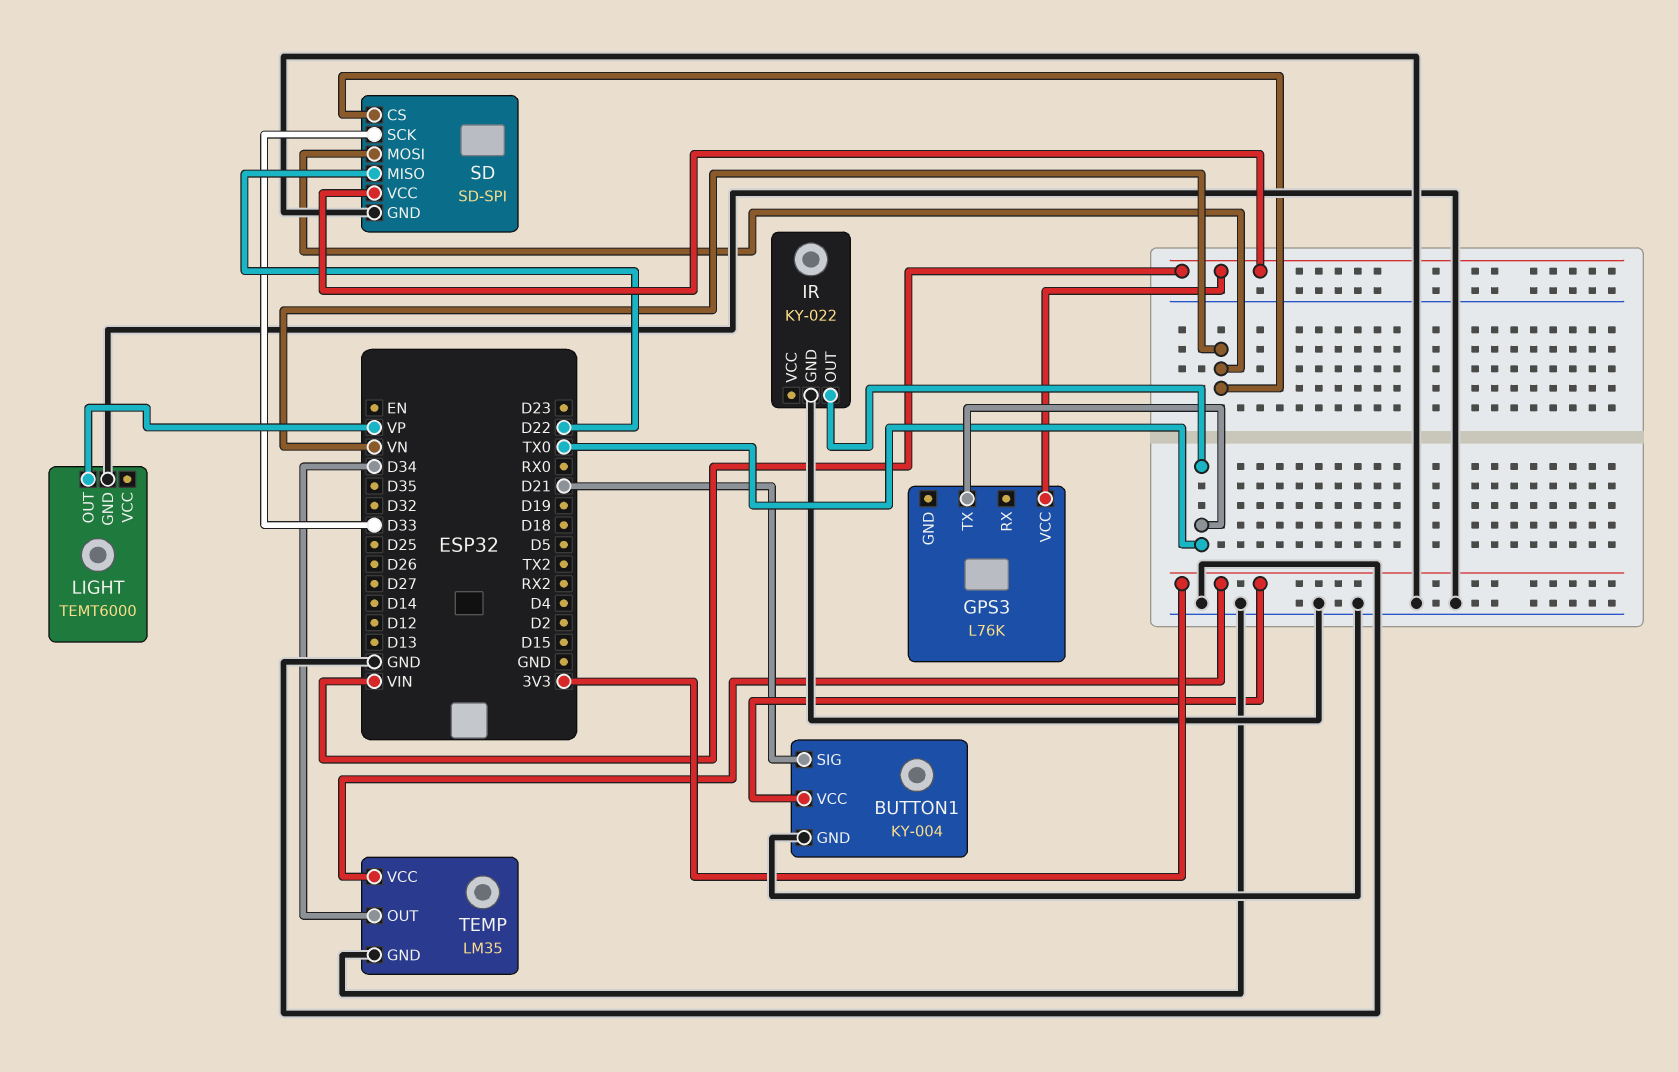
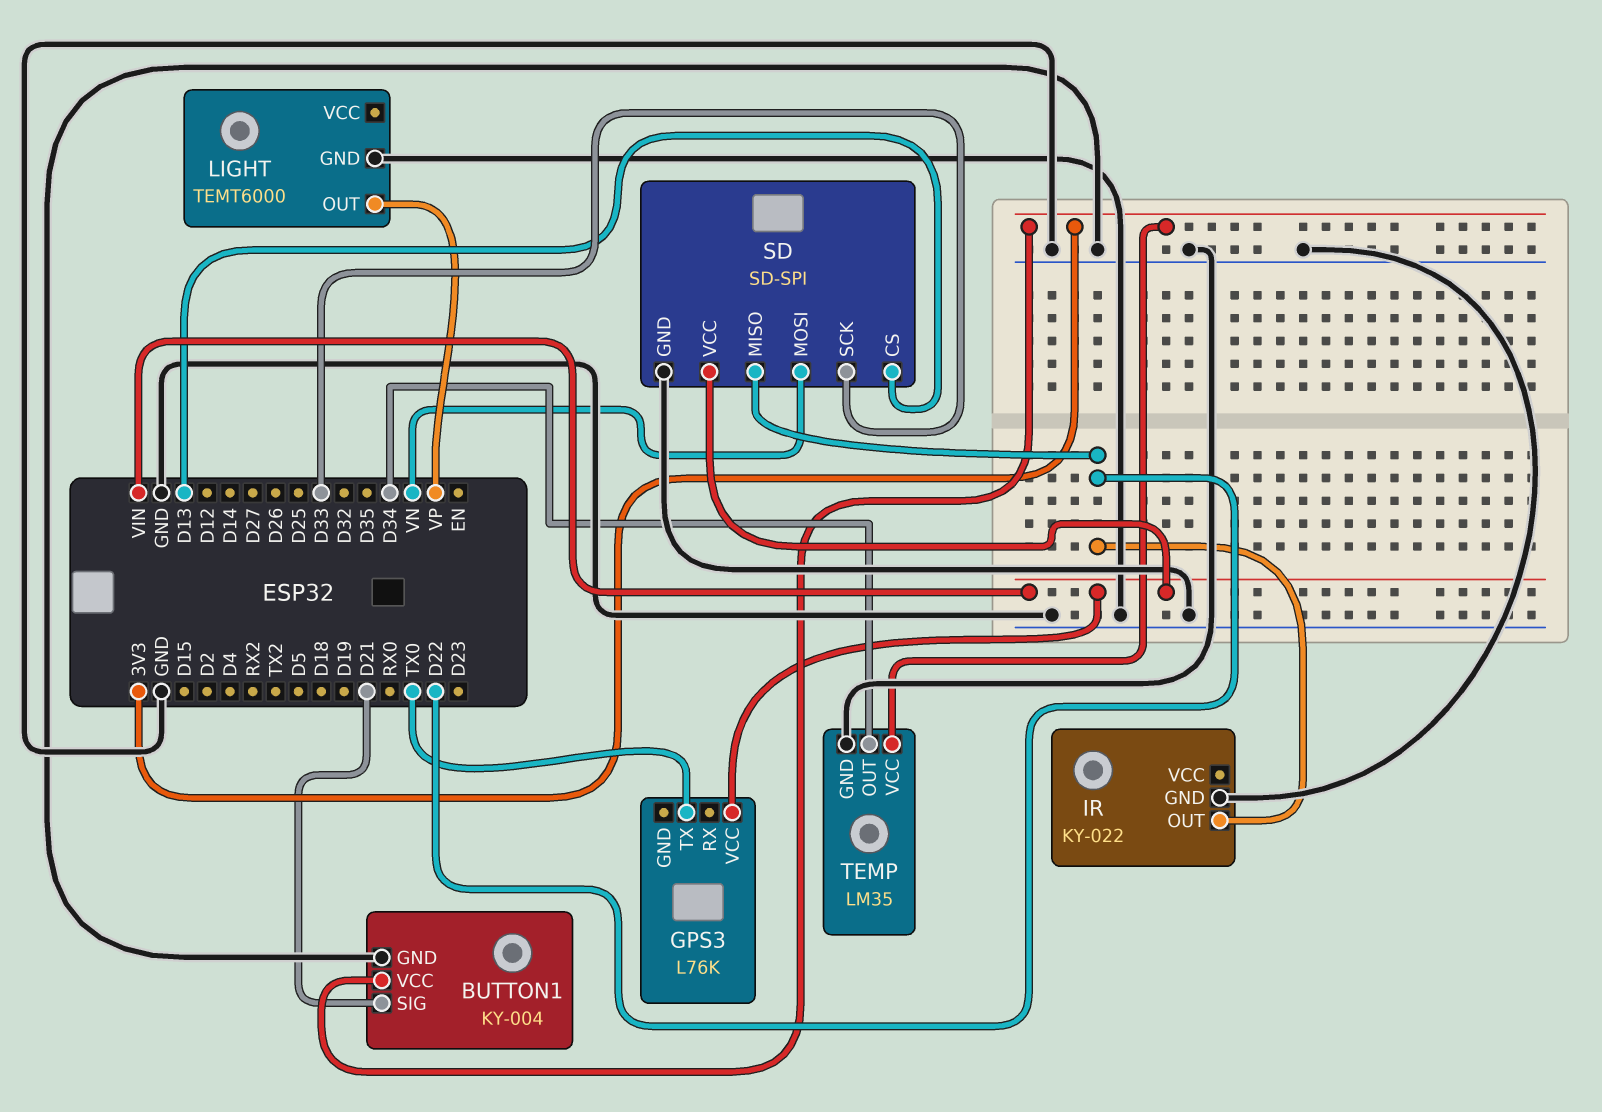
IR pin OUT: TX0 -> D22
SD pin CS: VN -> D13

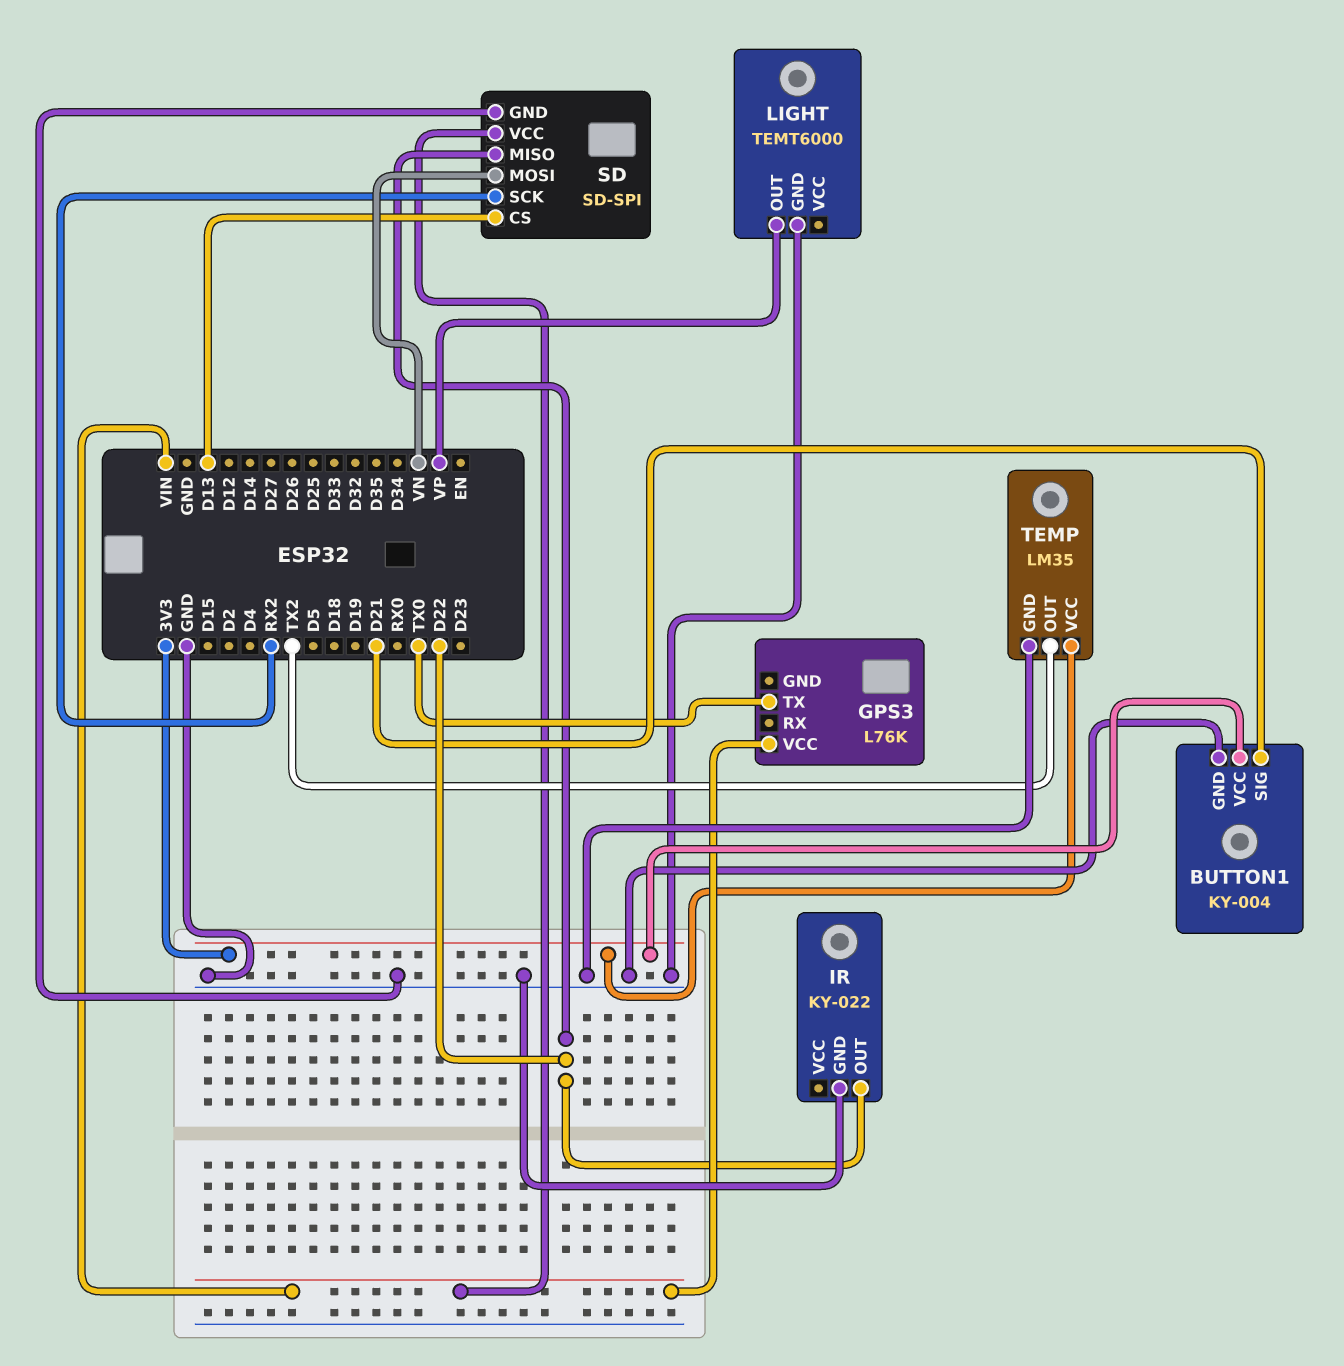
SD pin SCK: D33 -> RX2
TEMP pin OUT: D34 -> TX2

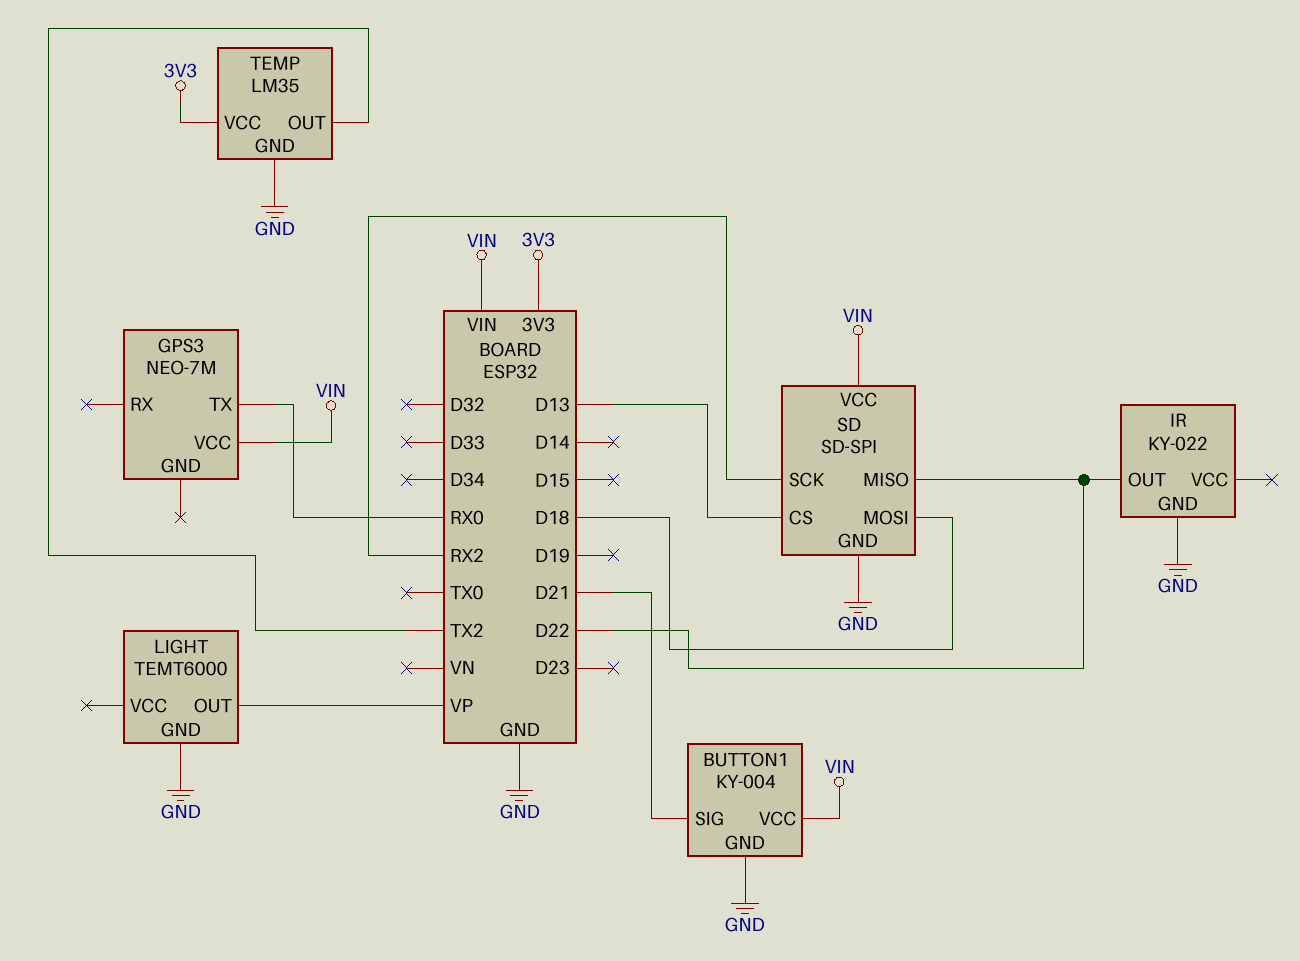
BUTTON1 pin VCC: 3V3 -> VIN
GPS3: L76K -> NEO-7M
GPS3 pin TX: TX0 -> RX0
SD pin MOSI: VN -> D18

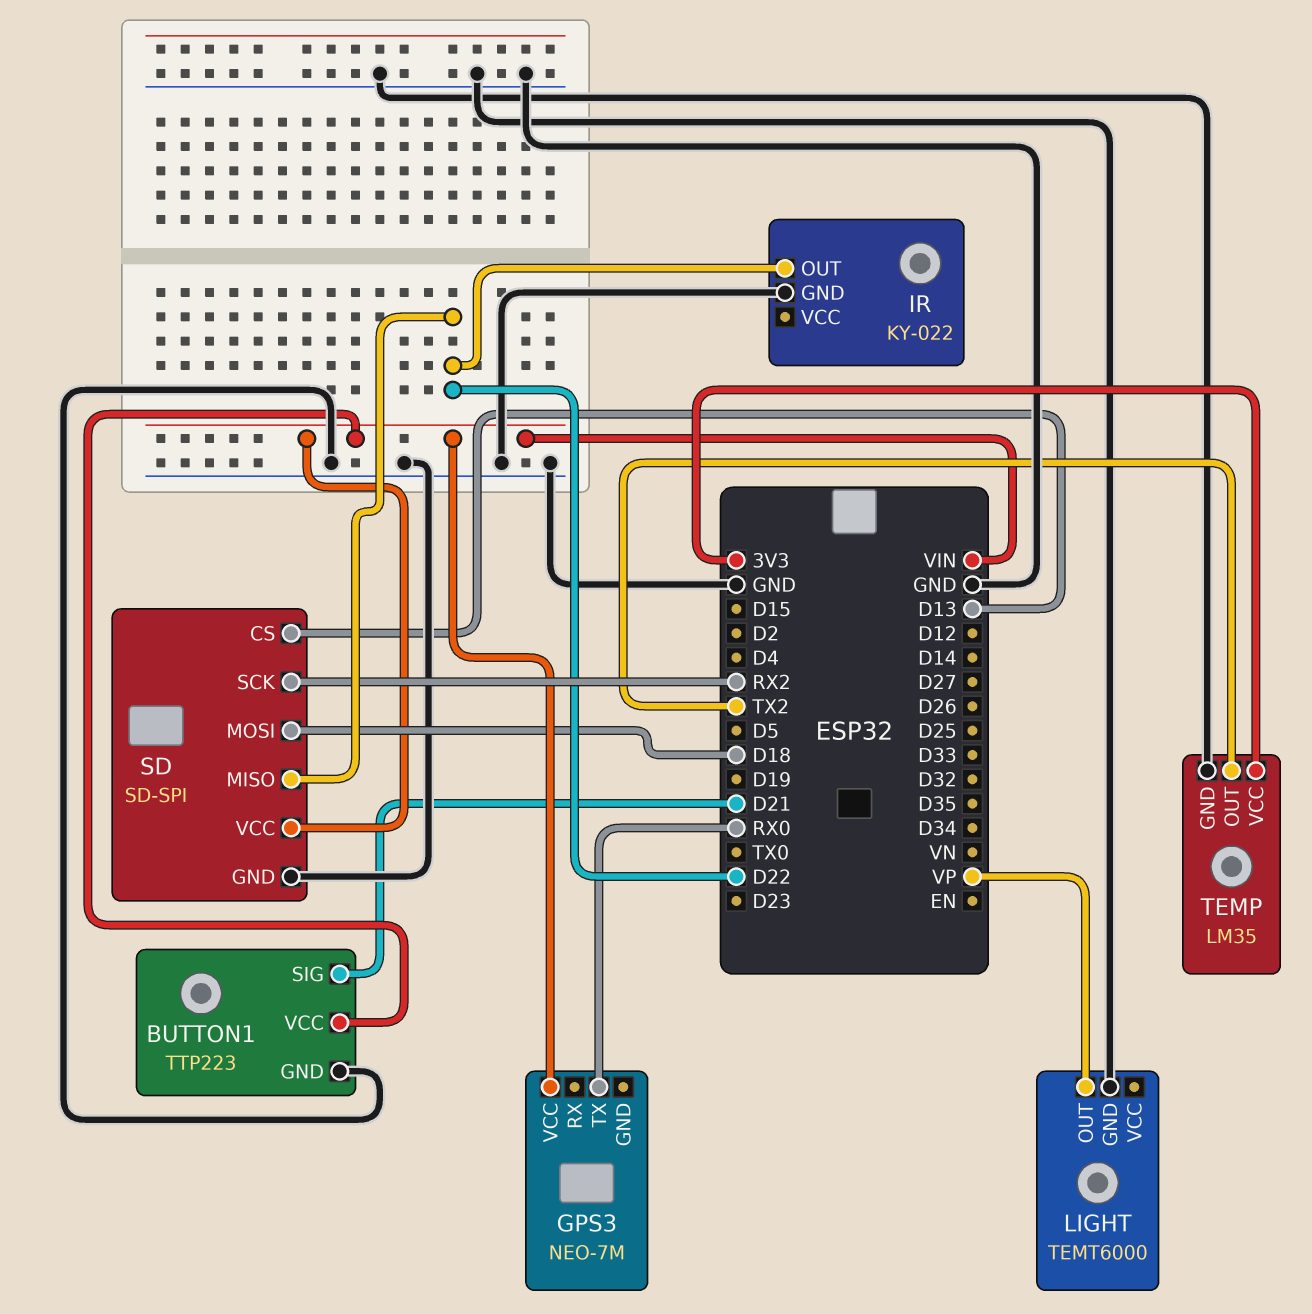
BUTTON1: KY-004 -> TTP223

